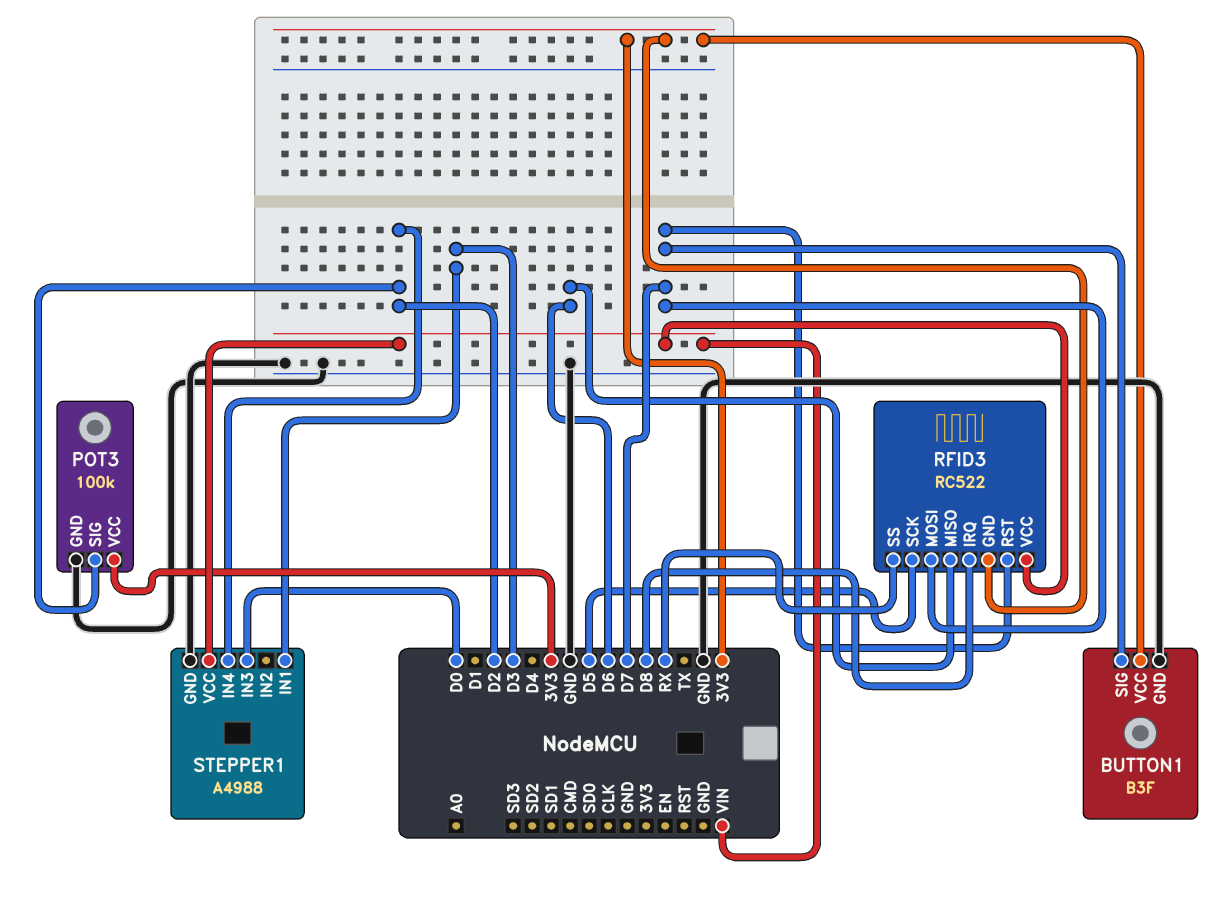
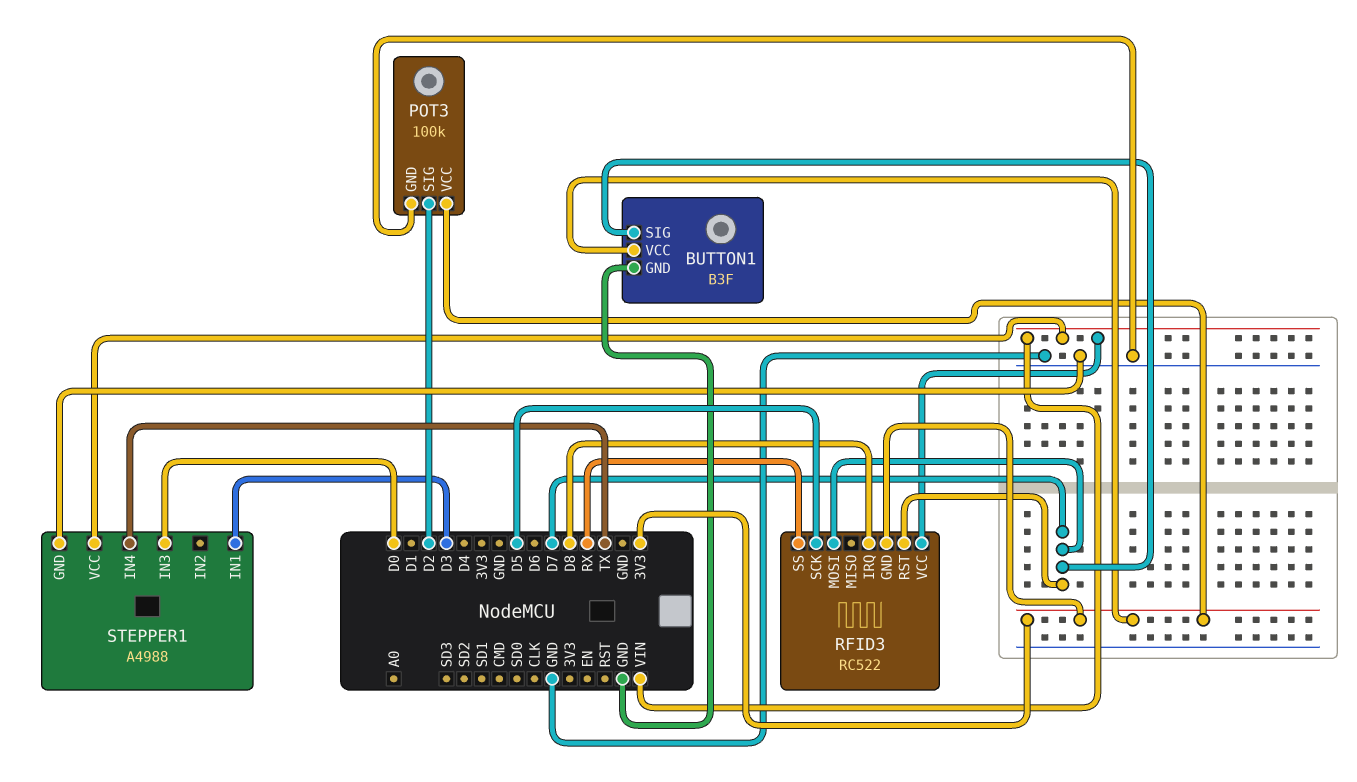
RFID3 pin MISO: D6 -> none
STEPPER1 pin IN4: D2 -> TX

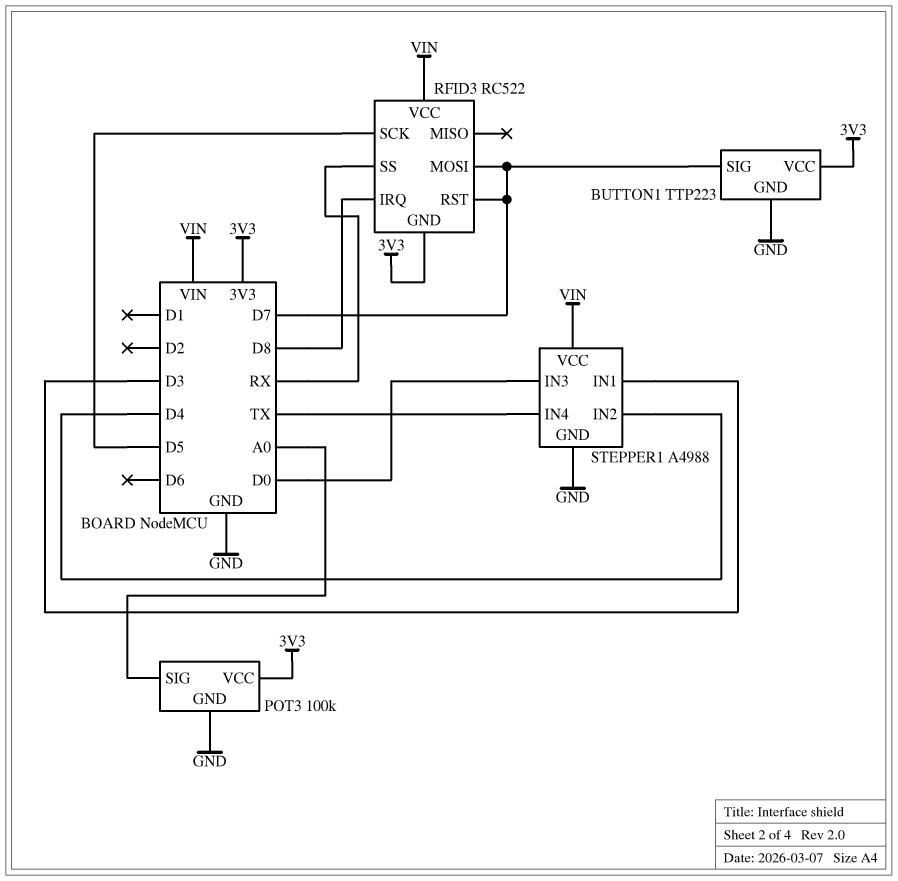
BUTTON1: B3F -> TTP223
POT3 pin SIG: D2 -> A0
STEPPER1 pin IN2: none -> D4

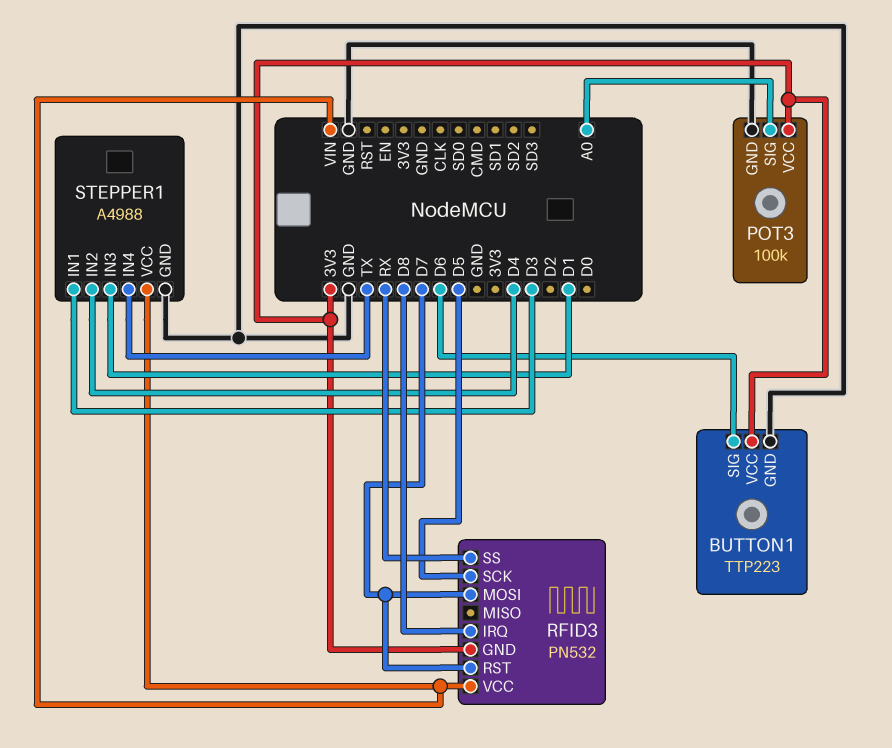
BUTTON1 pin SIG: D7 -> D6
RFID3: RC522 -> PN532
STEPPER1 pin IN3: D0 -> D1

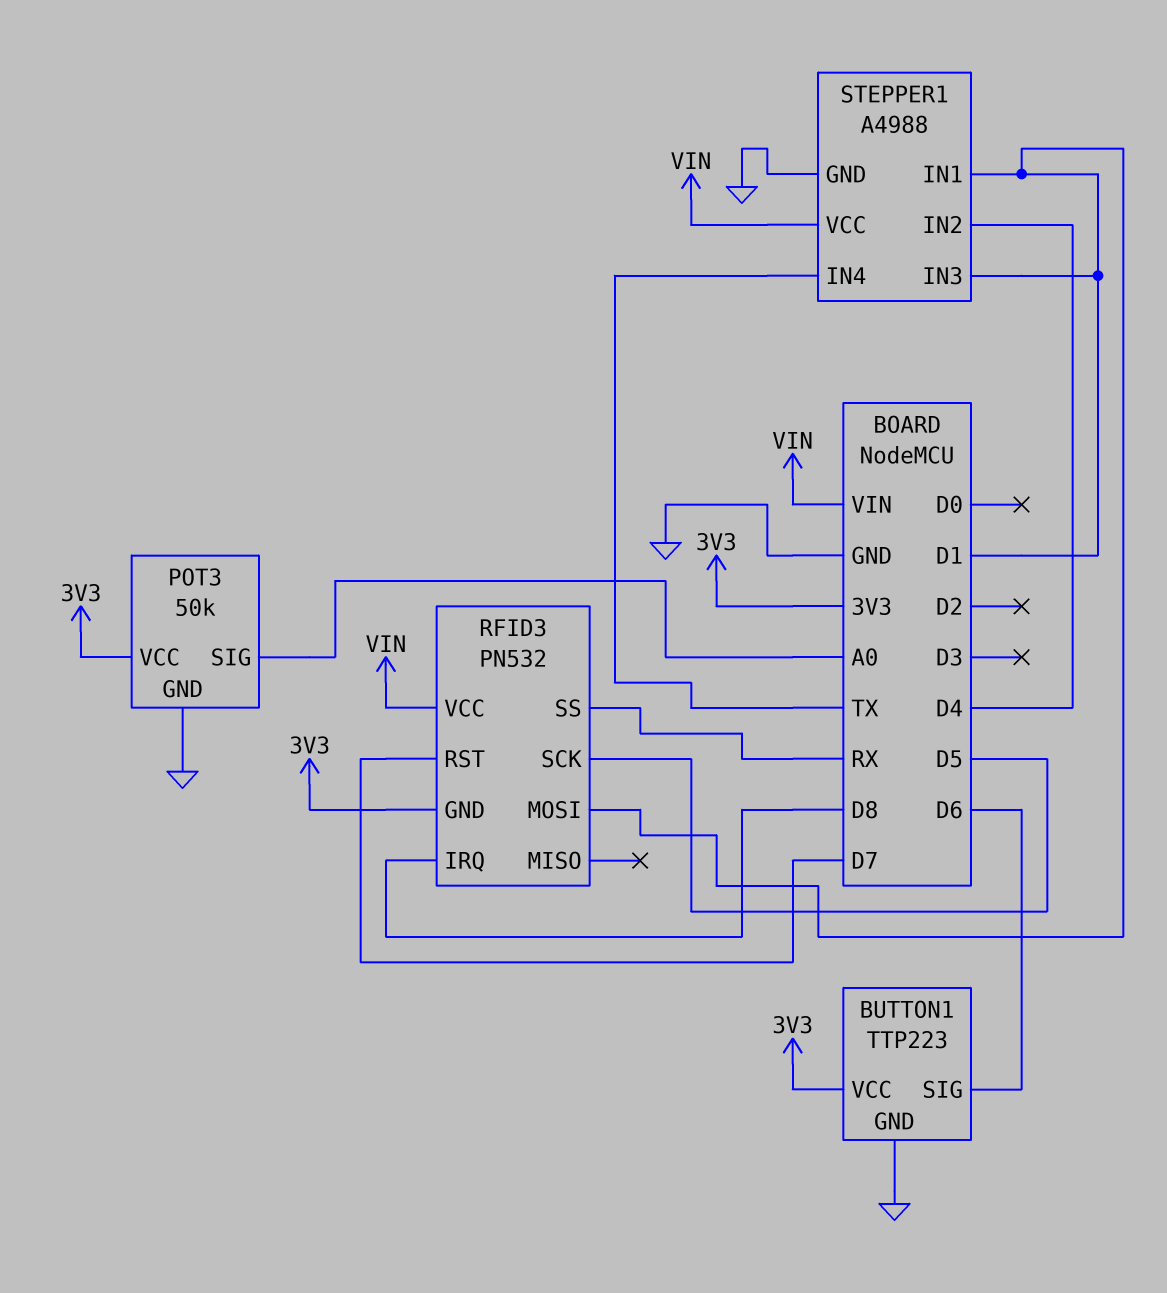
POT3: 100k -> 50k
RFID3 pin MOSI: D7 -> D1
STEPPER1 pin IN1: D3 -> D1

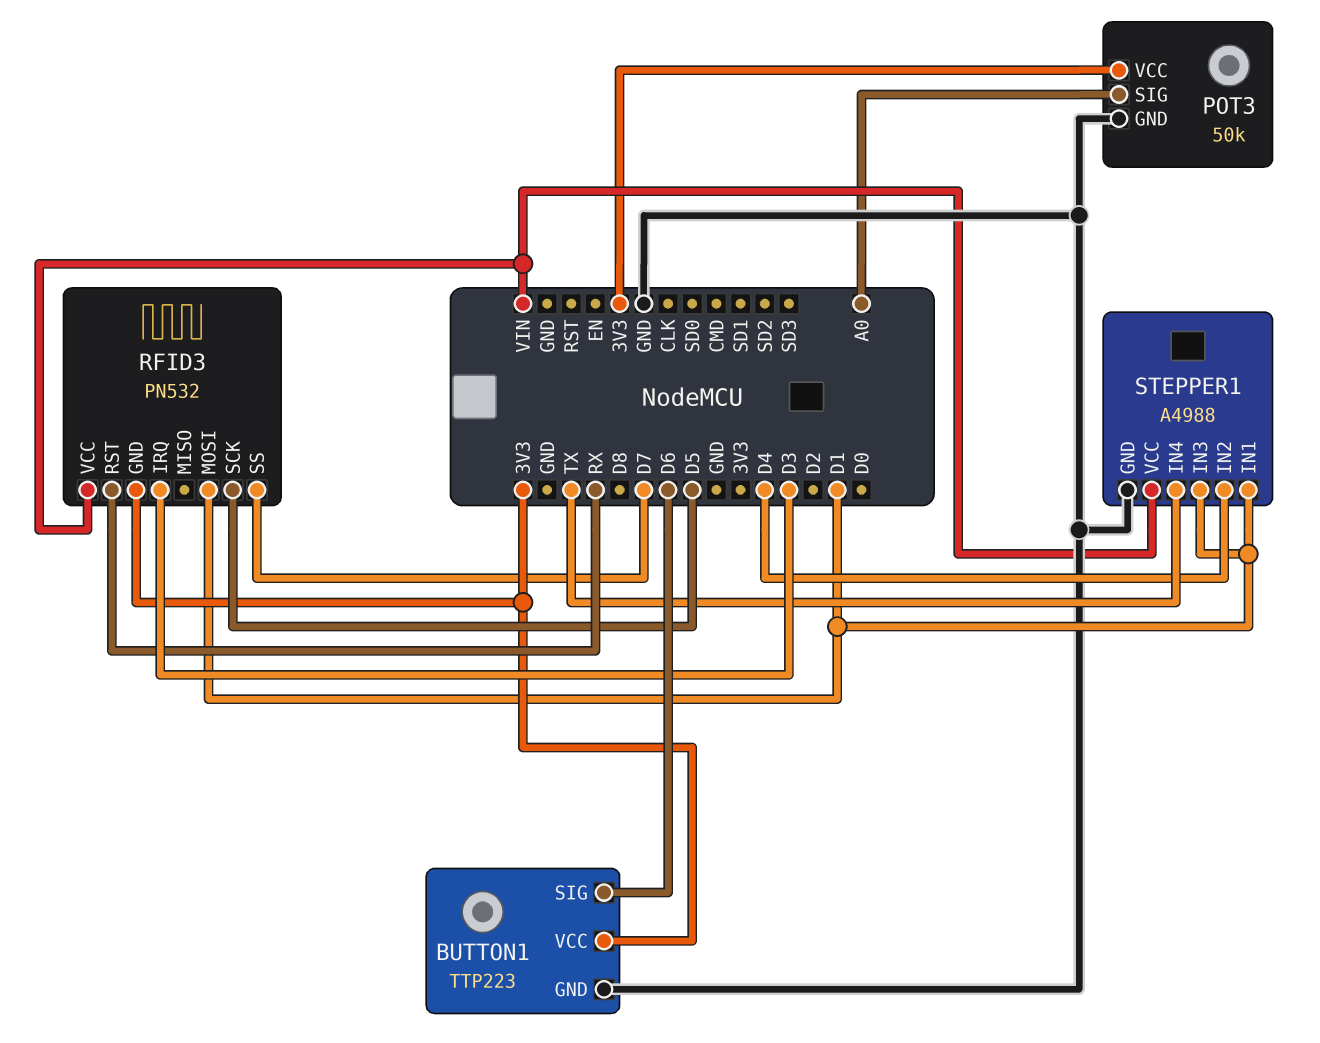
RFID3 pin IRQ: D8 -> D3
RFID3 pin RST: D7 -> RX
RFID3 pin SS: RX -> D7

